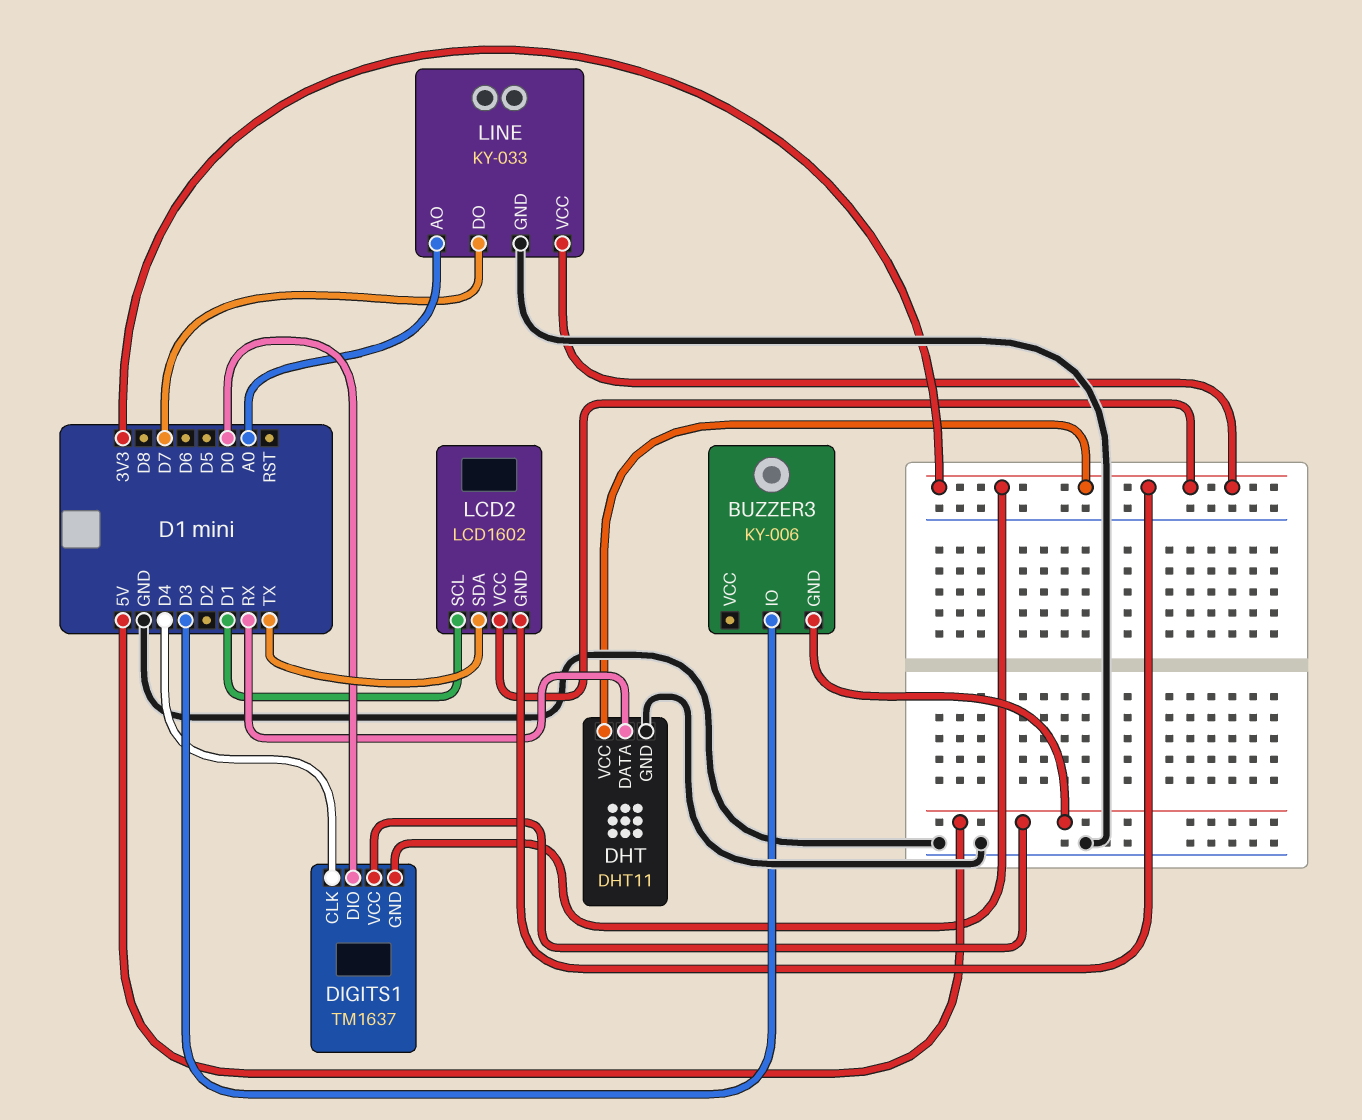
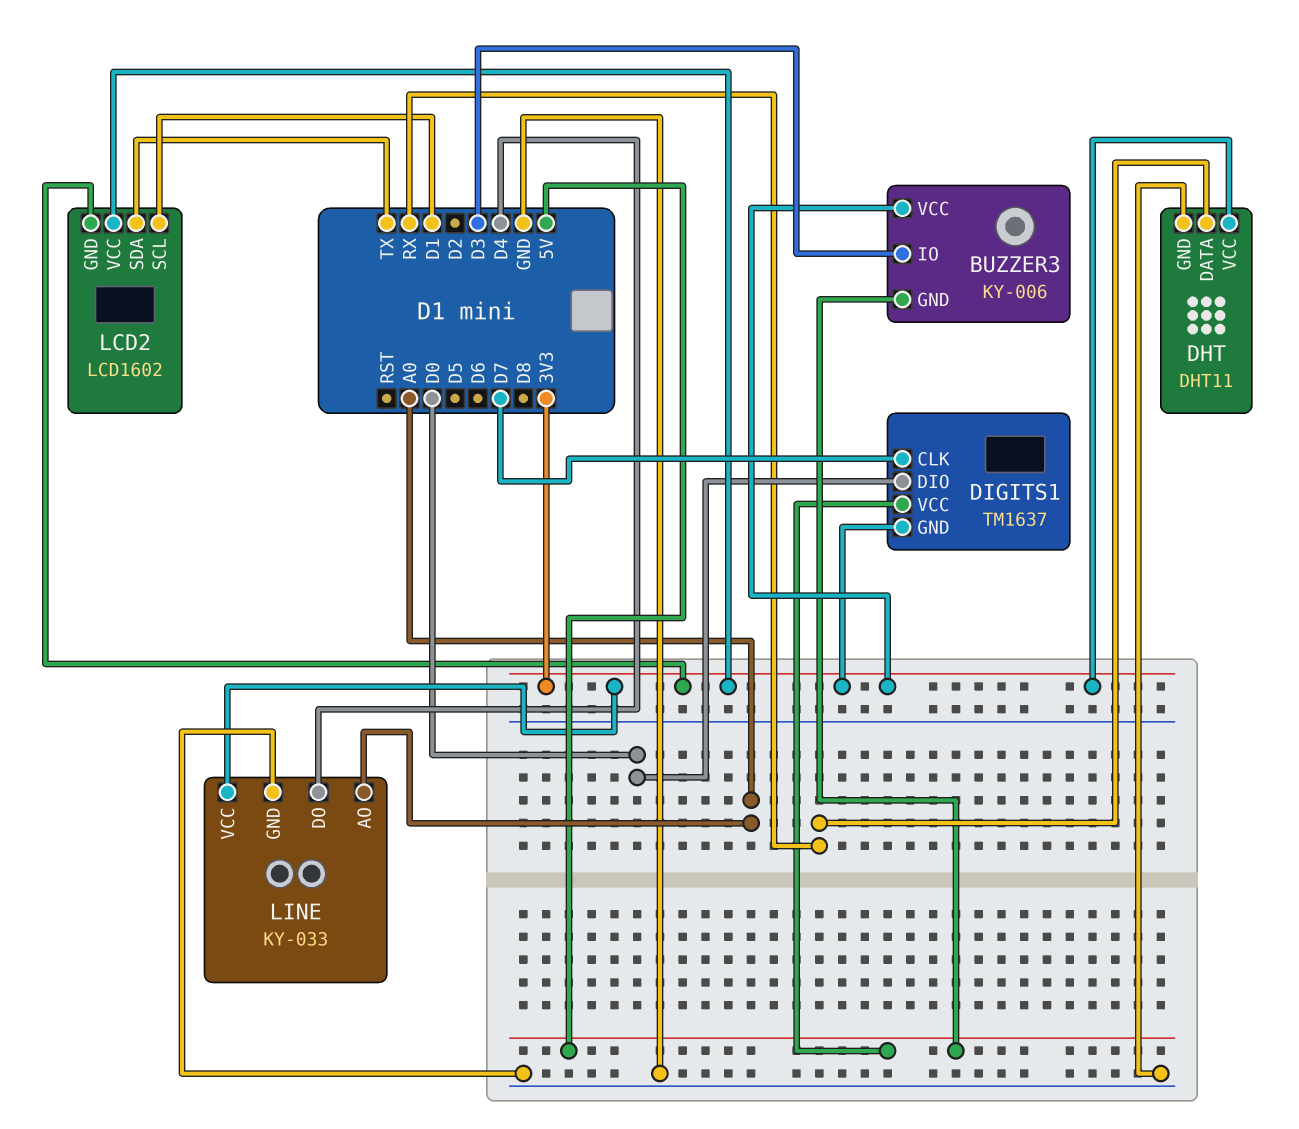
BUZZER3 pin VCC: none -> 3V3
DIGITS1 pin CLK: D4 -> D7
LINE pin DO: D7 -> D4

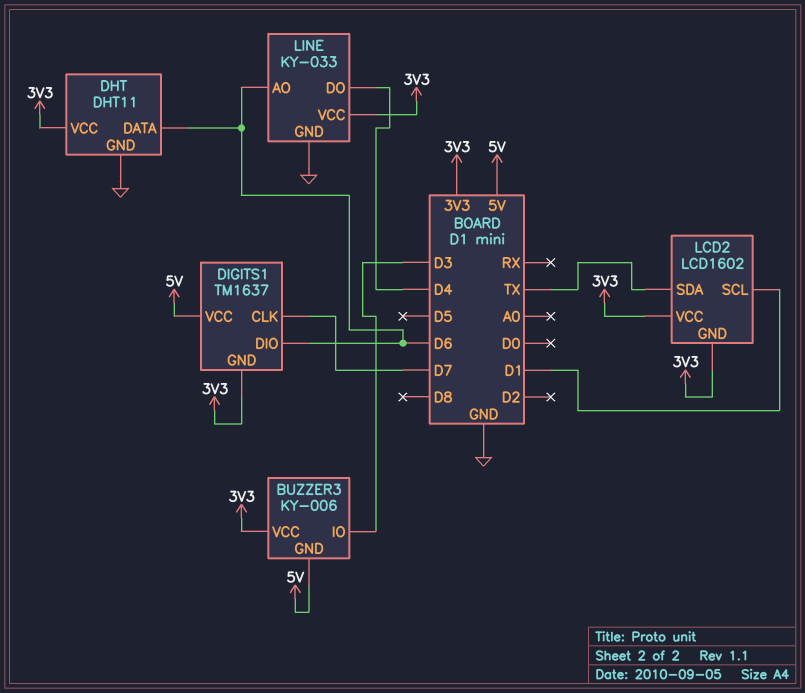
DHT pin DATA: RX -> D6
DIGITS1 pin DIO: D0 -> D6
LINE pin AO: A0 -> D6

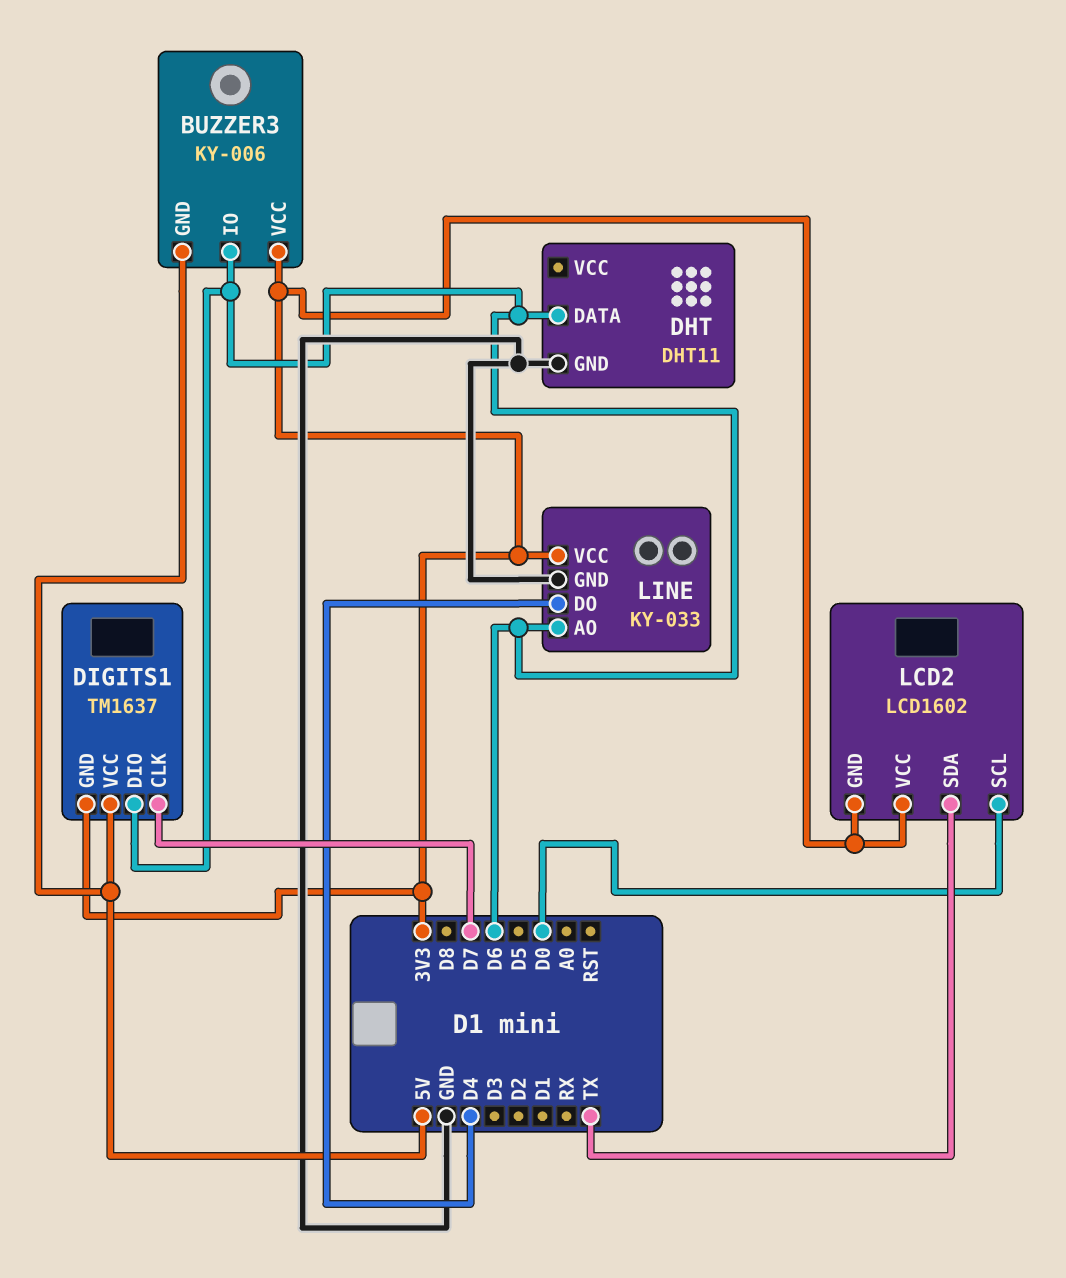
BUZZER3 pin IO: D3 -> D6
DHT pin VCC: 3V3 -> none
LCD2 pin SCL: D1 -> D0

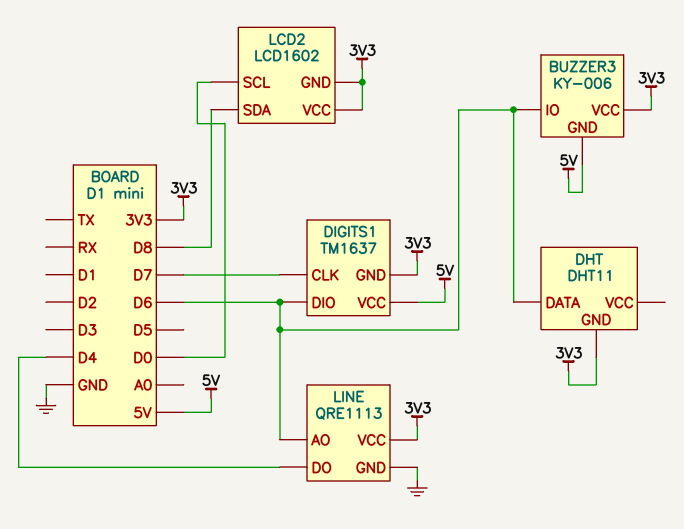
DHT pin GND: GND -> 3V3
LCD2 pin SDA: TX -> D8
LINE: KY-033 -> QRE1113

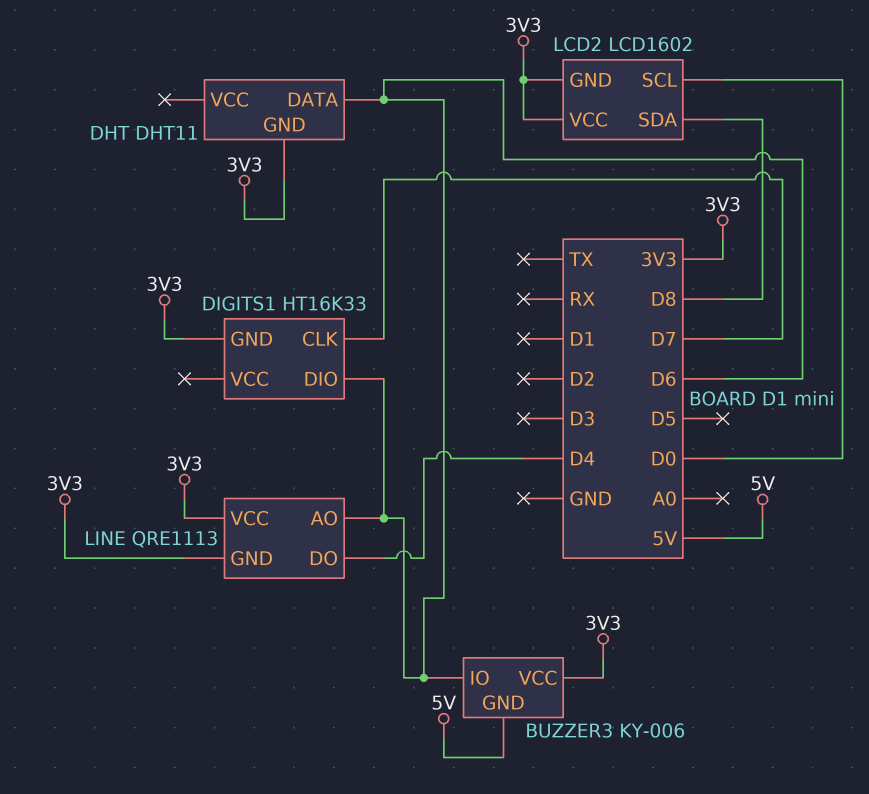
DIGITS1: TM1637 -> HT16K33
DIGITS1 pin VCC: 5V -> none
LINE pin GND: GND -> 3V3

